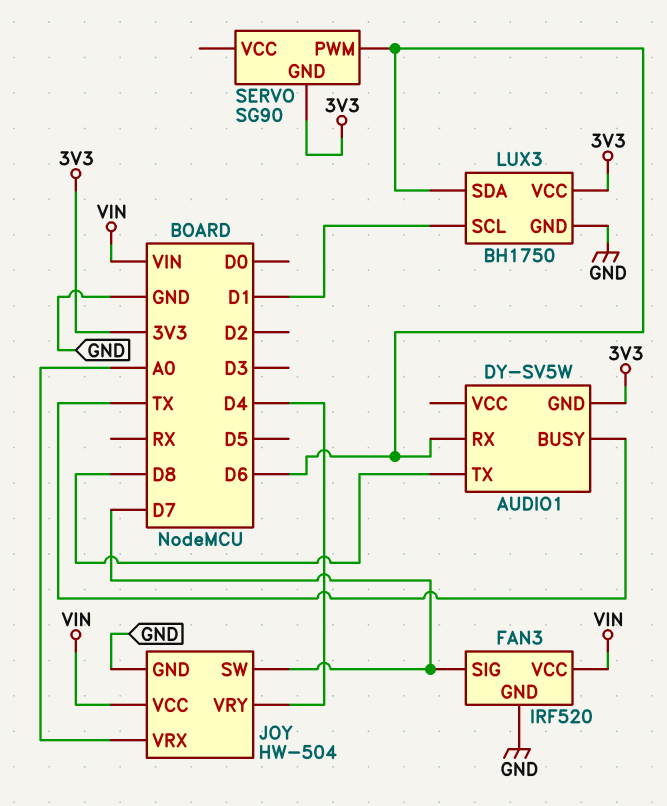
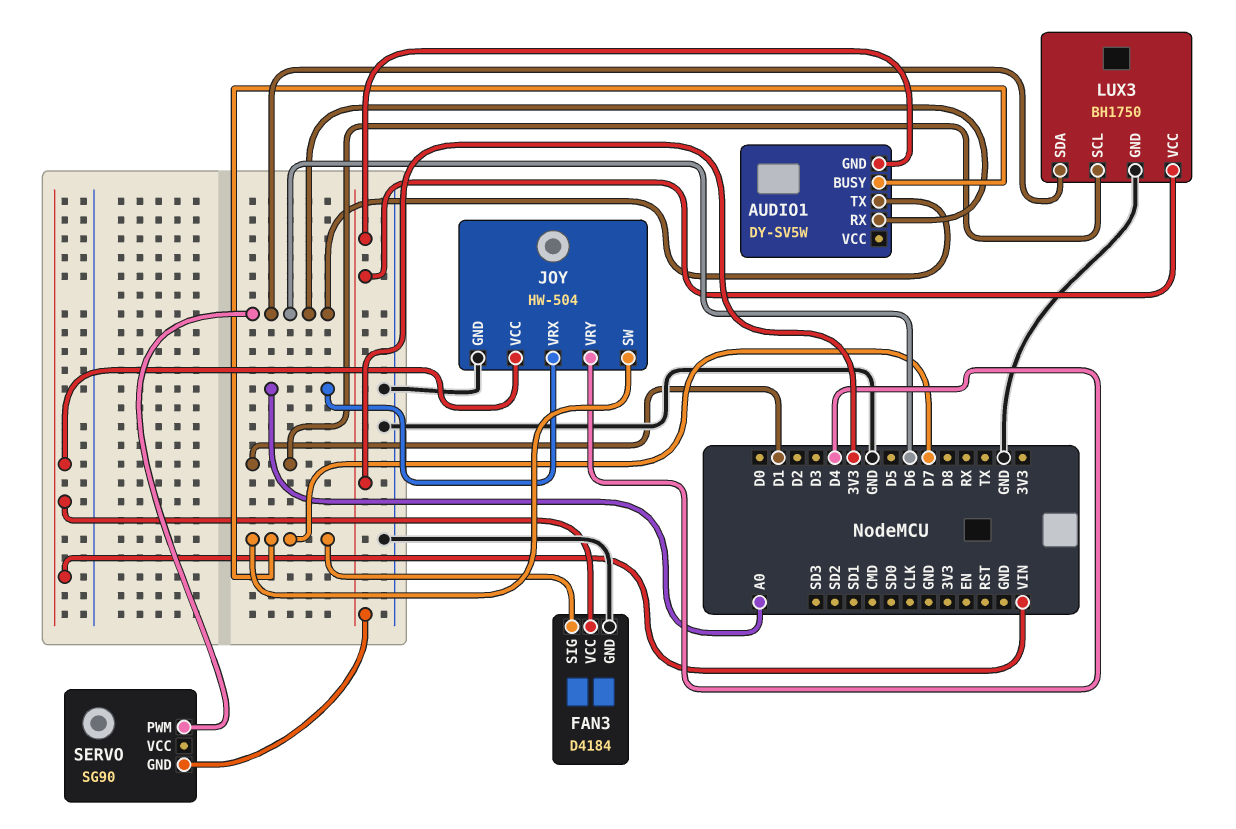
AUDIO1 pin BUSY: TX -> D7
AUDIO1 pin TX: D8 -> D6
FAN3: IRF520 -> D4184

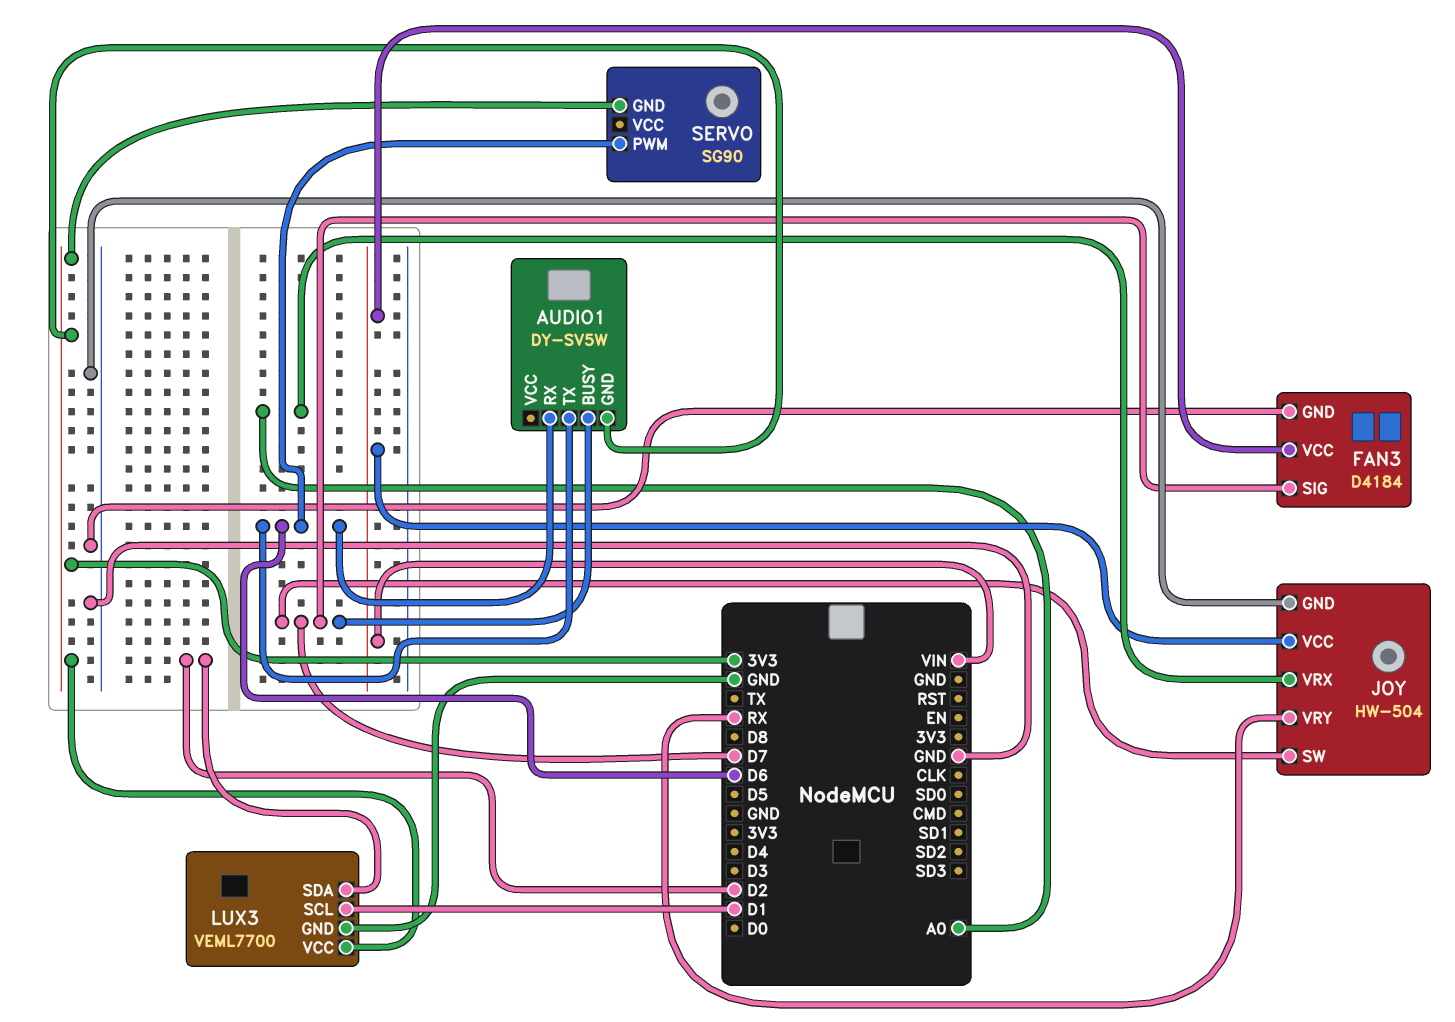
JOY pin VRY: D4 -> RX
LUX3: BH1750 -> VEML7700
LUX3 pin SDA: D6 -> D2

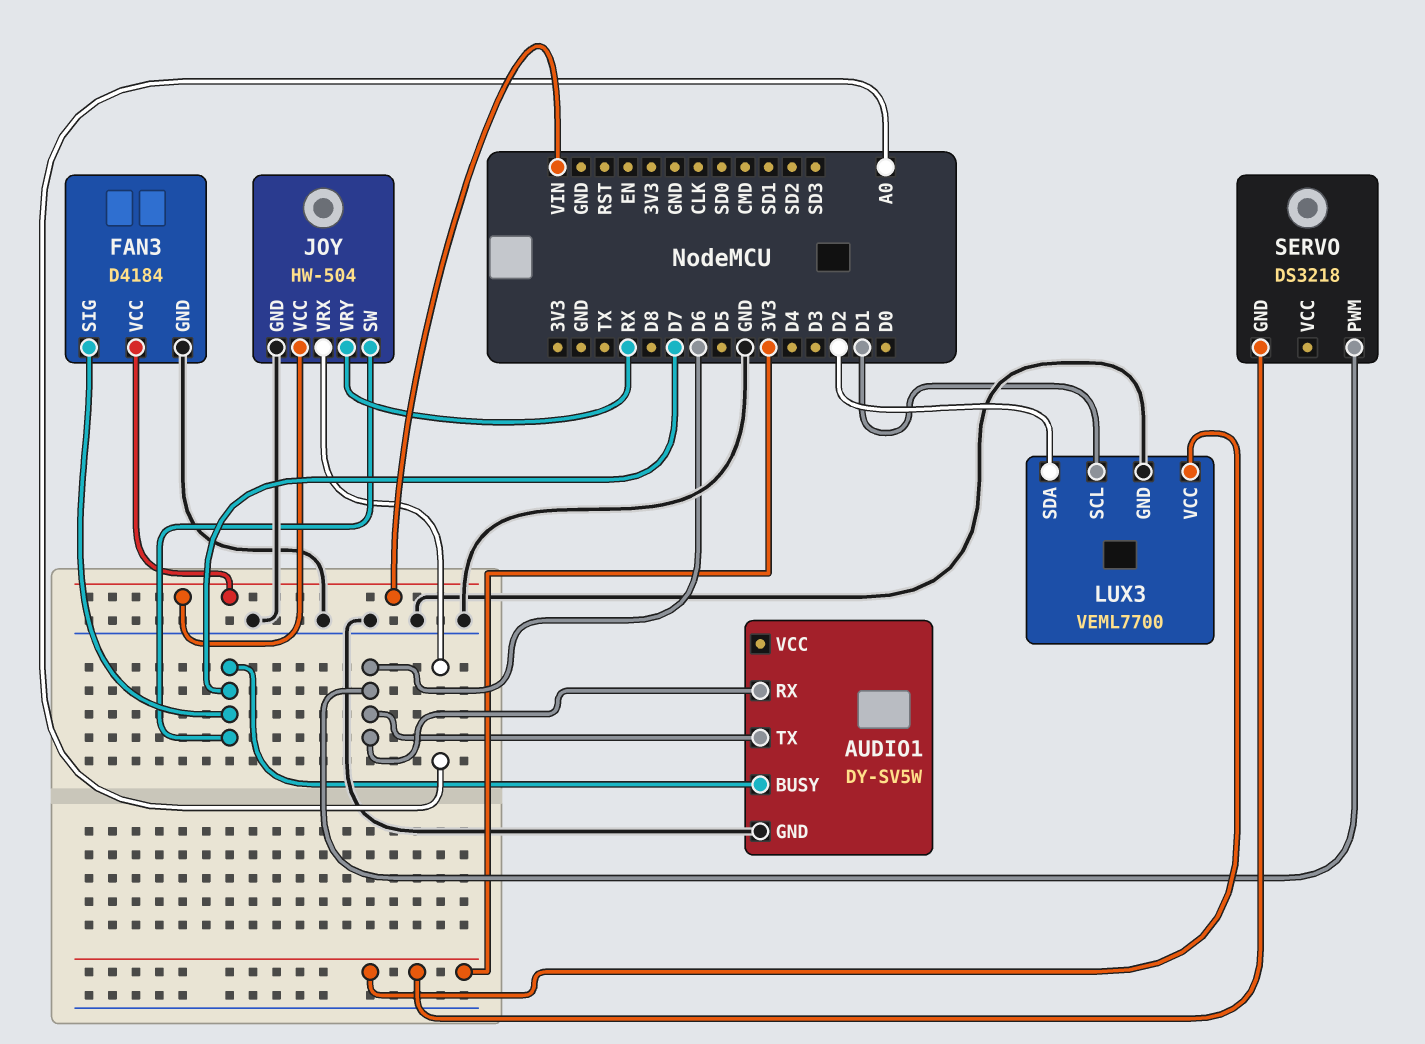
AUDIO1 pin GND: 3V3 -> GND
SERVO: SG90 -> DS3218

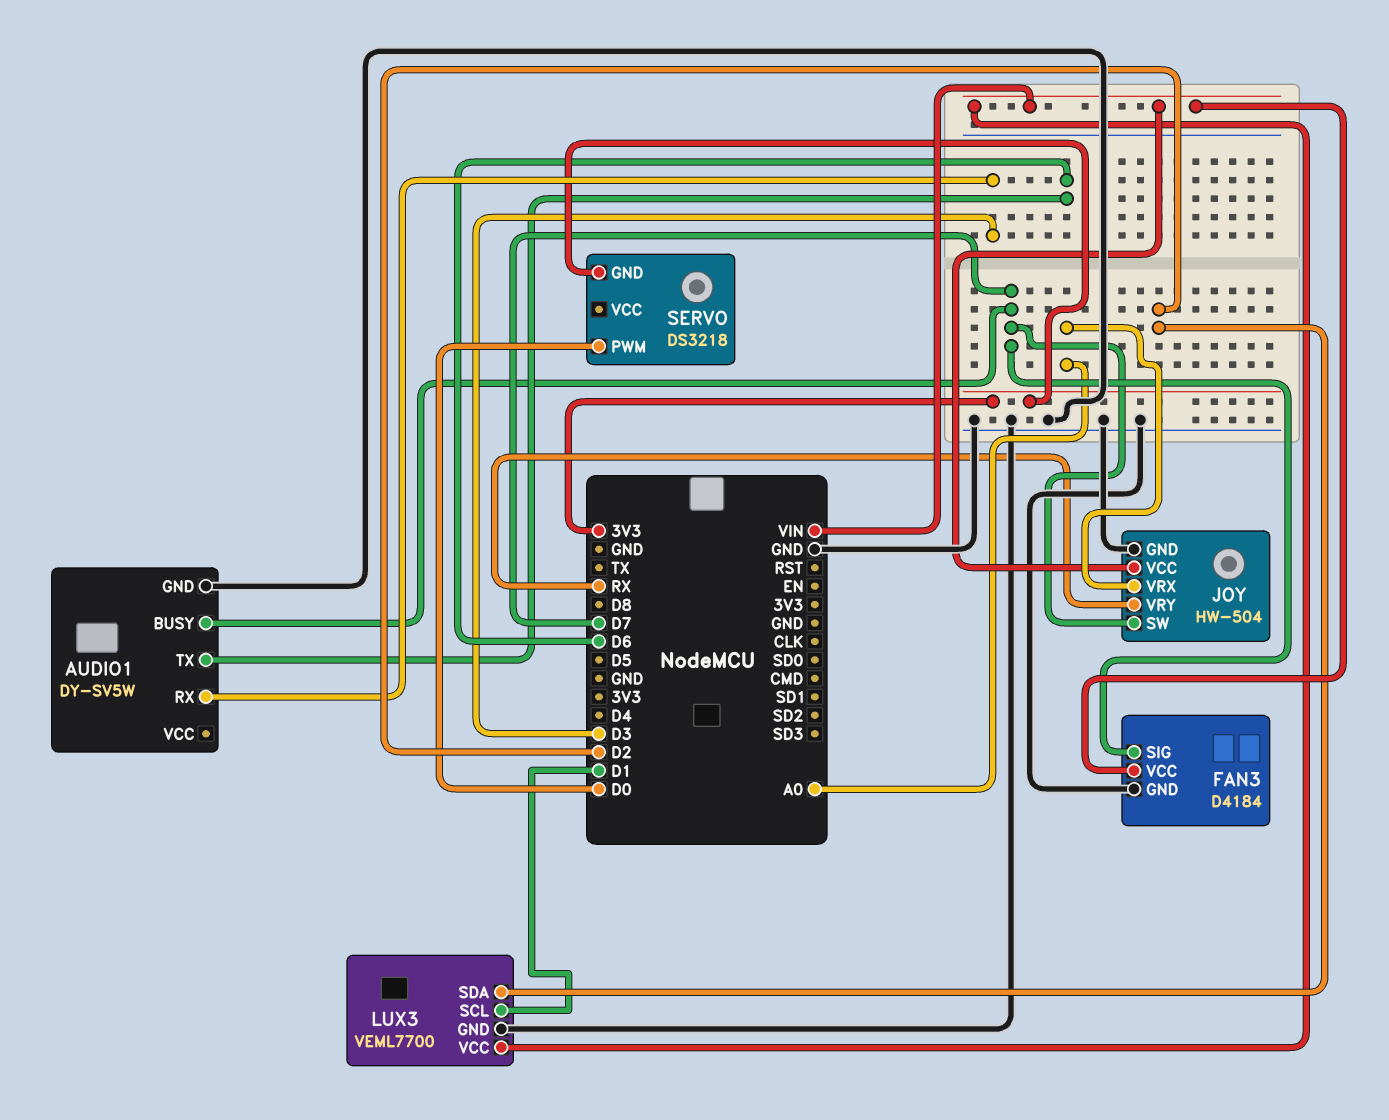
AUDIO1 pin RX: D6 -> D3
LUX3 pin VCC: 3V3 -> VIN
SERVO pin PWM: D6 -> D0

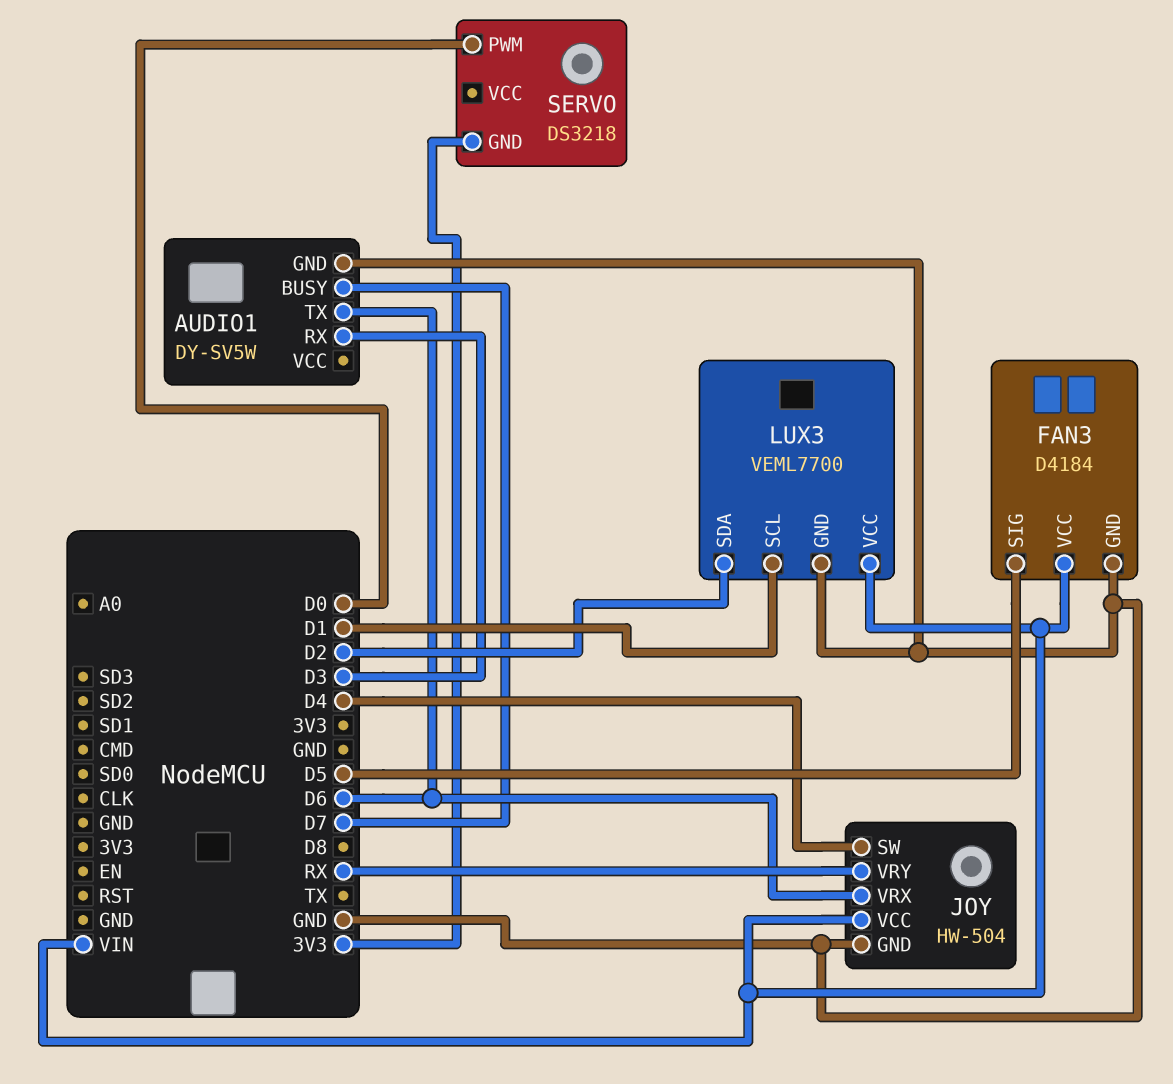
FAN3 pin SIG: D7 -> D5
JOY pin SW: D7 -> D4
JOY pin VRX: A0 -> D6

